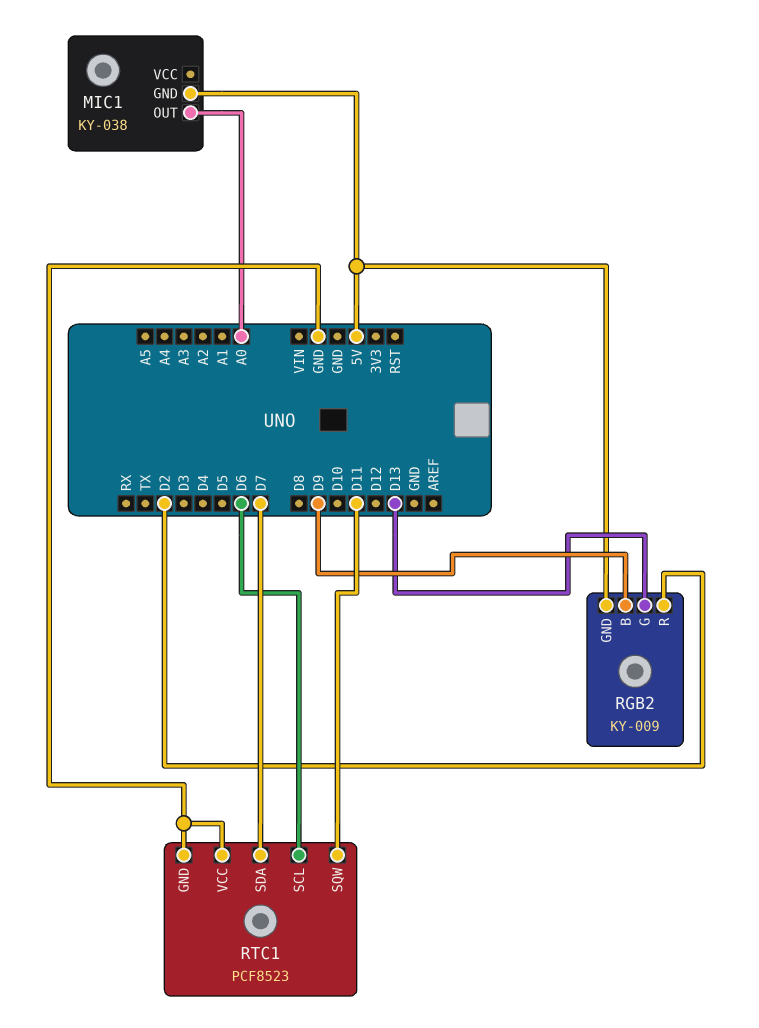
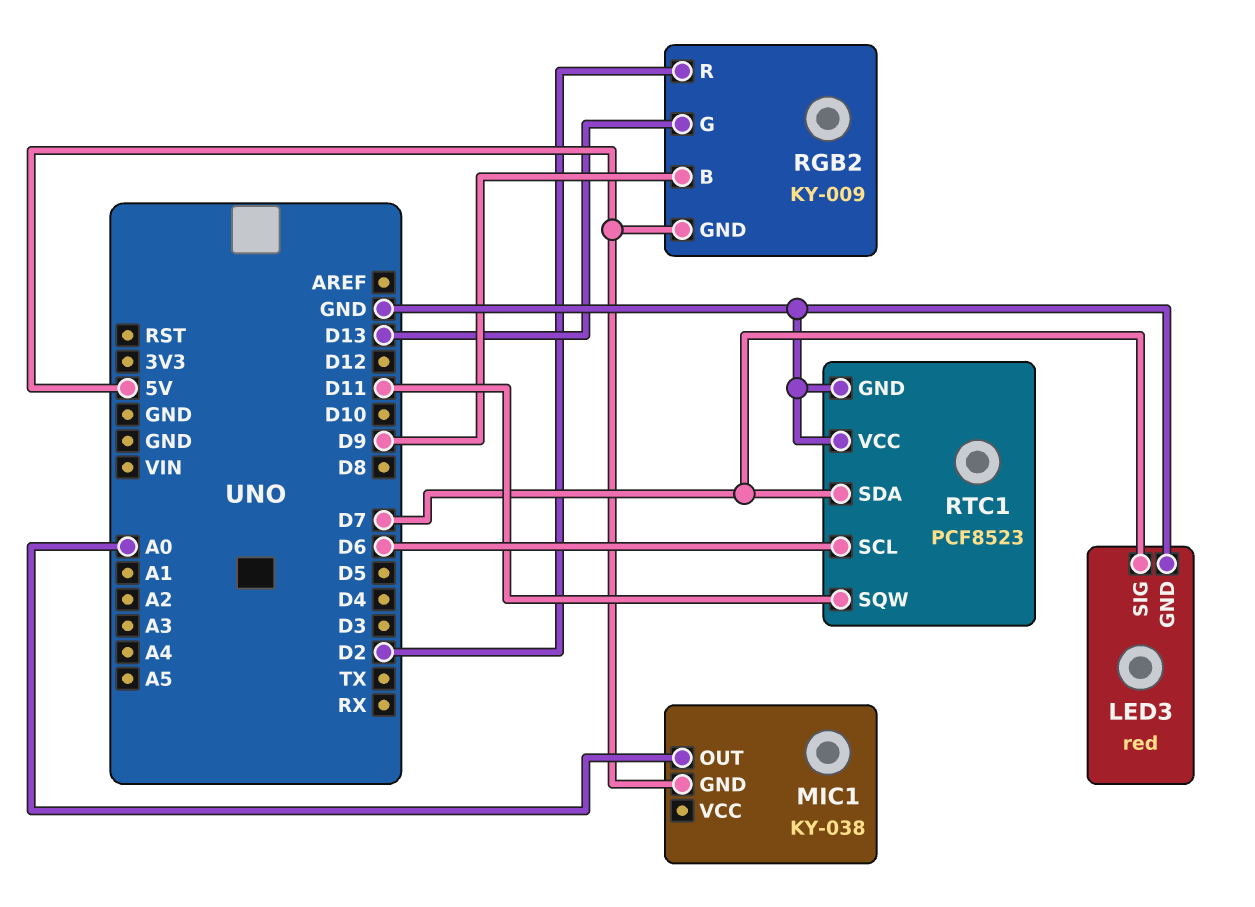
LED3: none -> red
LED3 pin GND: none -> GND
LED3 pin SIG: none -> D7

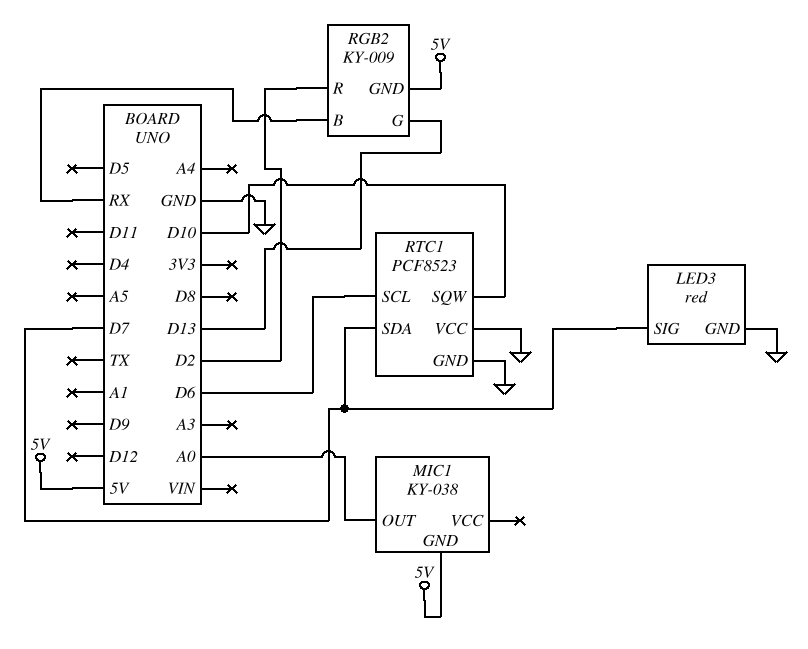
RGB2 pin B: D9 -> RX
RTC1 pin SQW: D11 -> D10

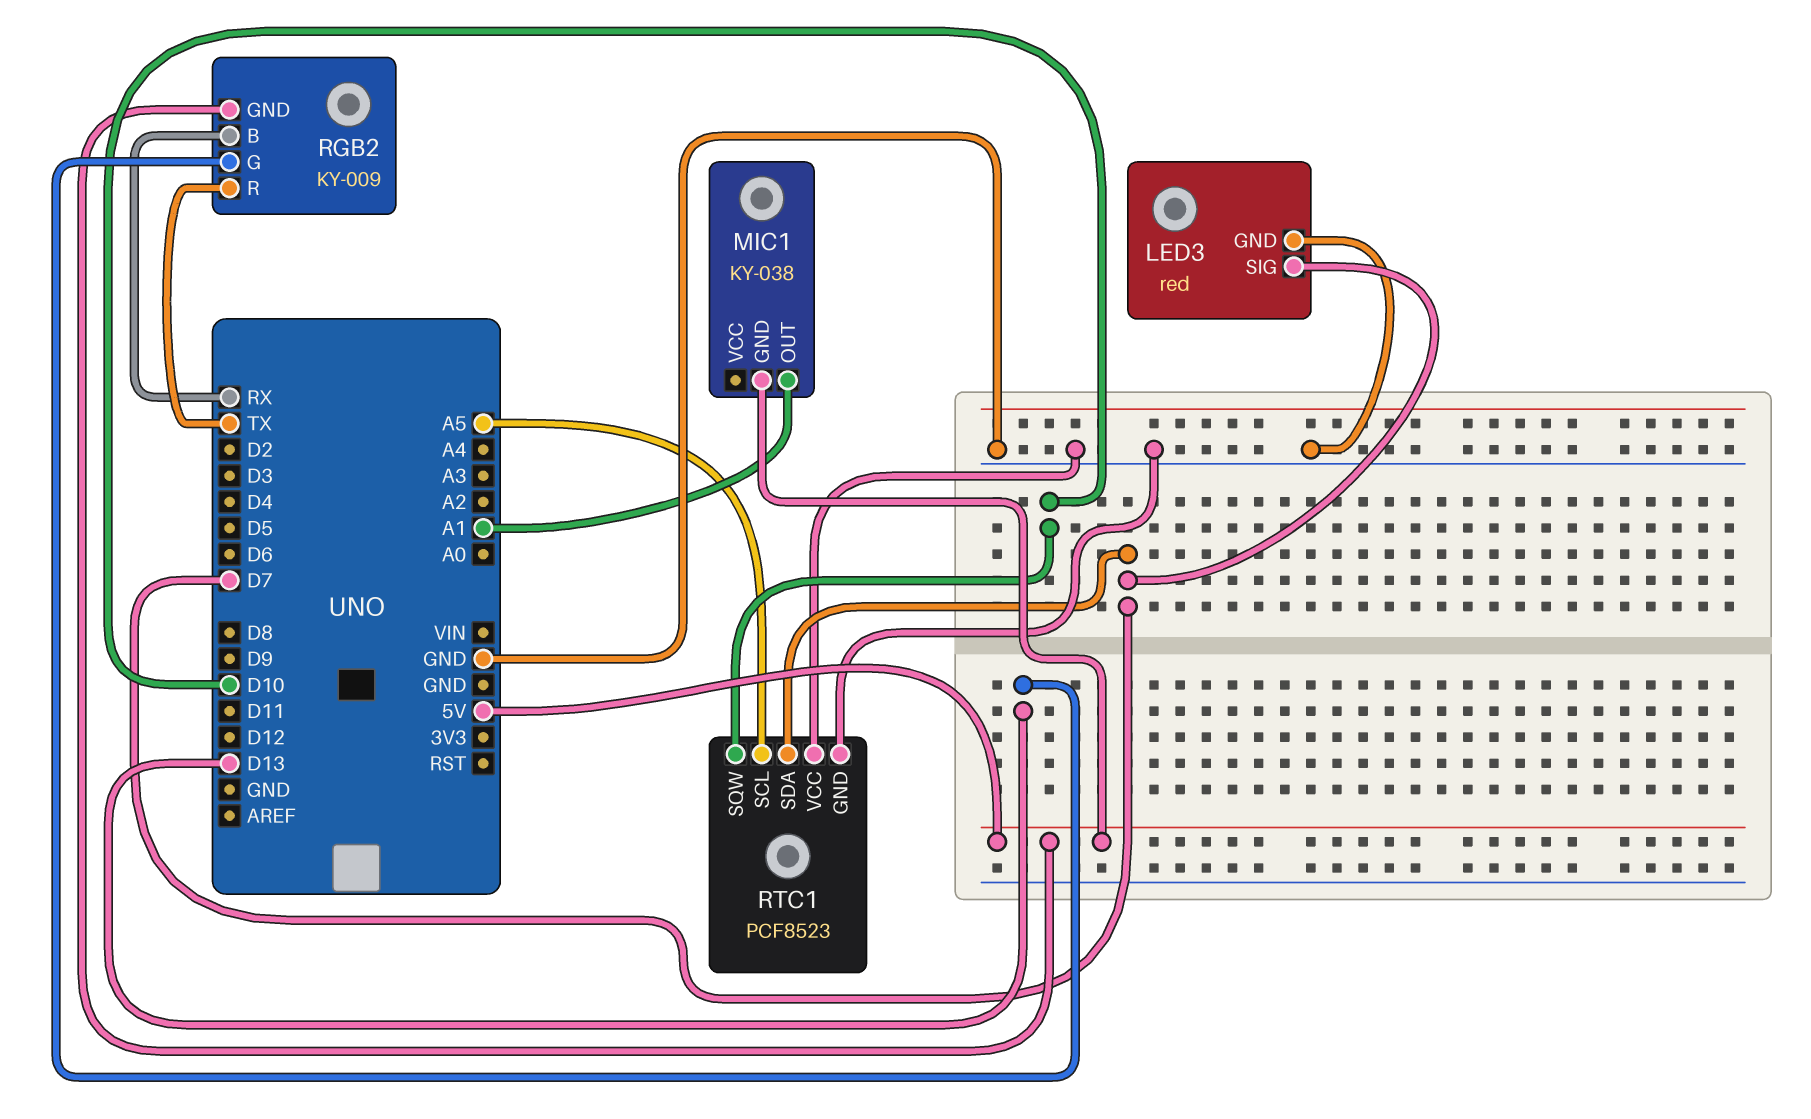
MIC1 pin OUT: A0 -> A1
RGB2 pin R: D2 -> TX
RTC1 pin SCL: D6 -> A5

